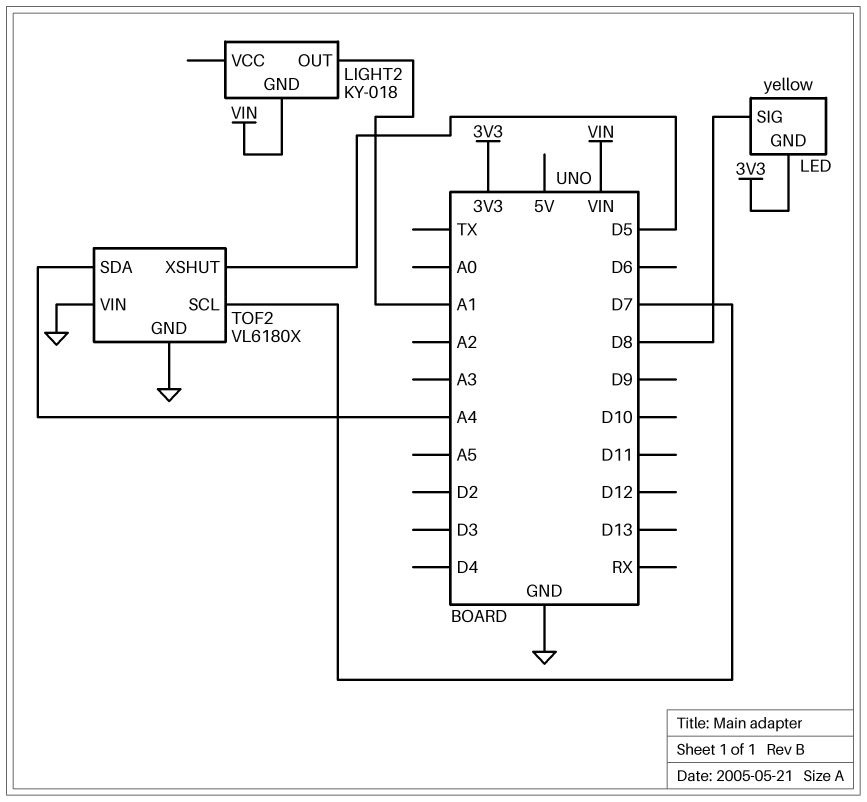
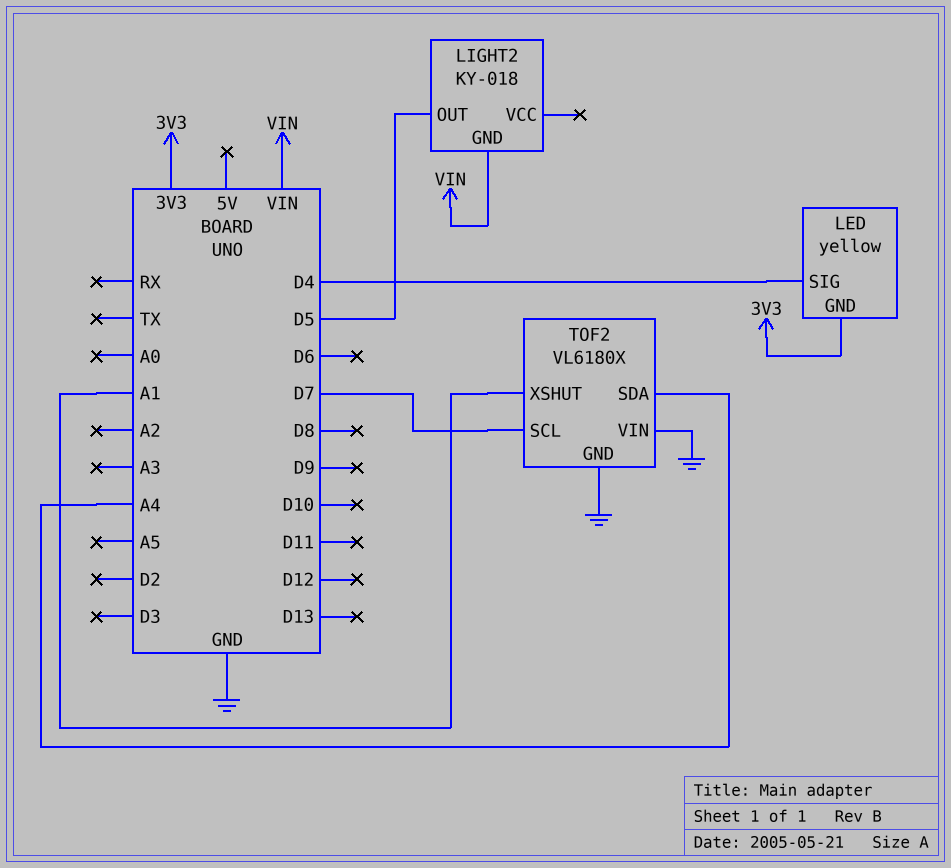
LED pin SIG: D8 -> D4
LIGHT2 pin OUT: A1 -> D5
TOF2 pin XSHUT: D5 -> A1

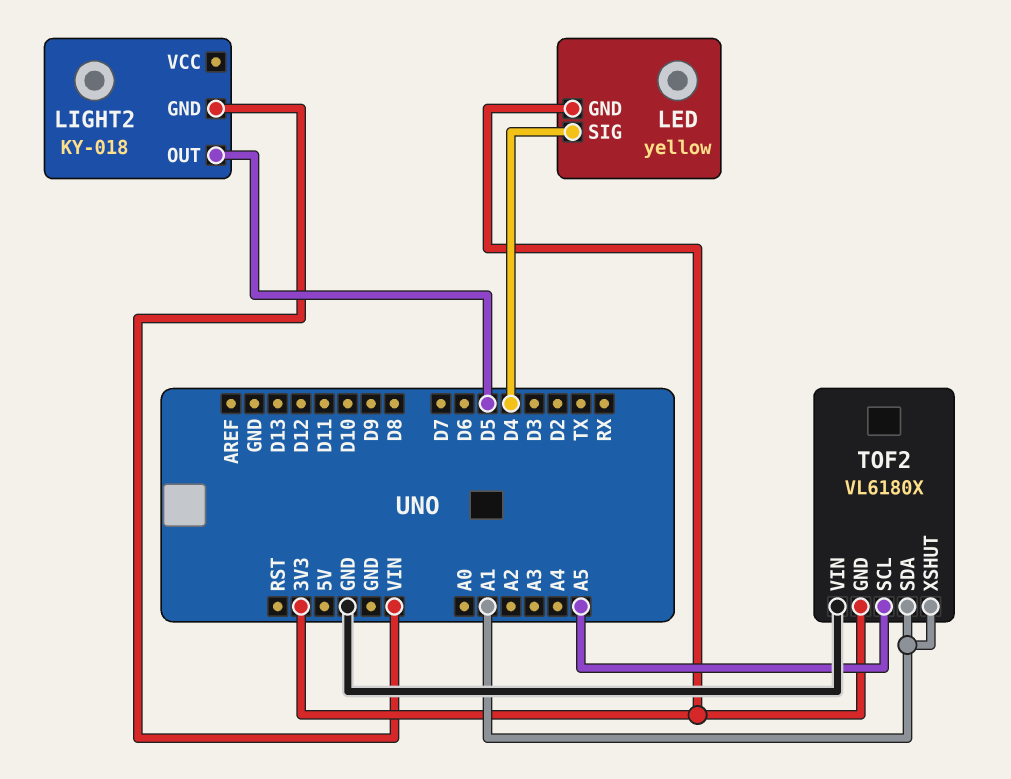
TOF2 pin GND: GND -> 3V3
TOF2 pin SCL: D7 -> A5
TOF2 pin SDA: A4 -> A1

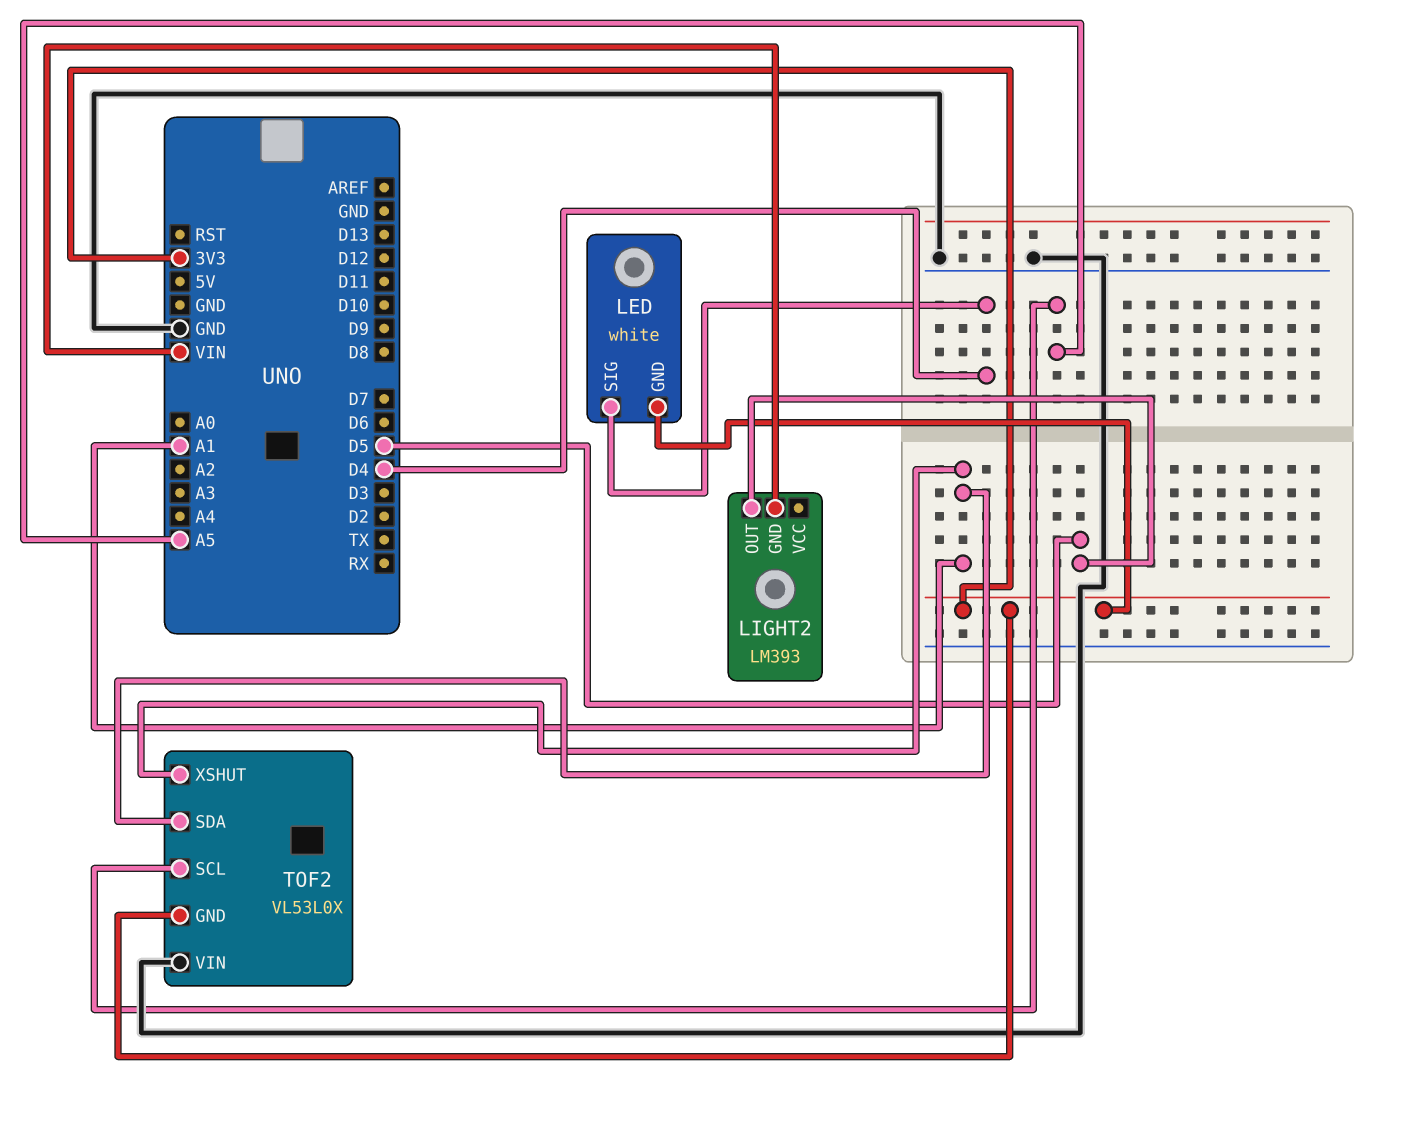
LED: yellow -> white
LIGHT2: KY-018 -> LM393
TOF2: VL6180X -> VL53L0X

